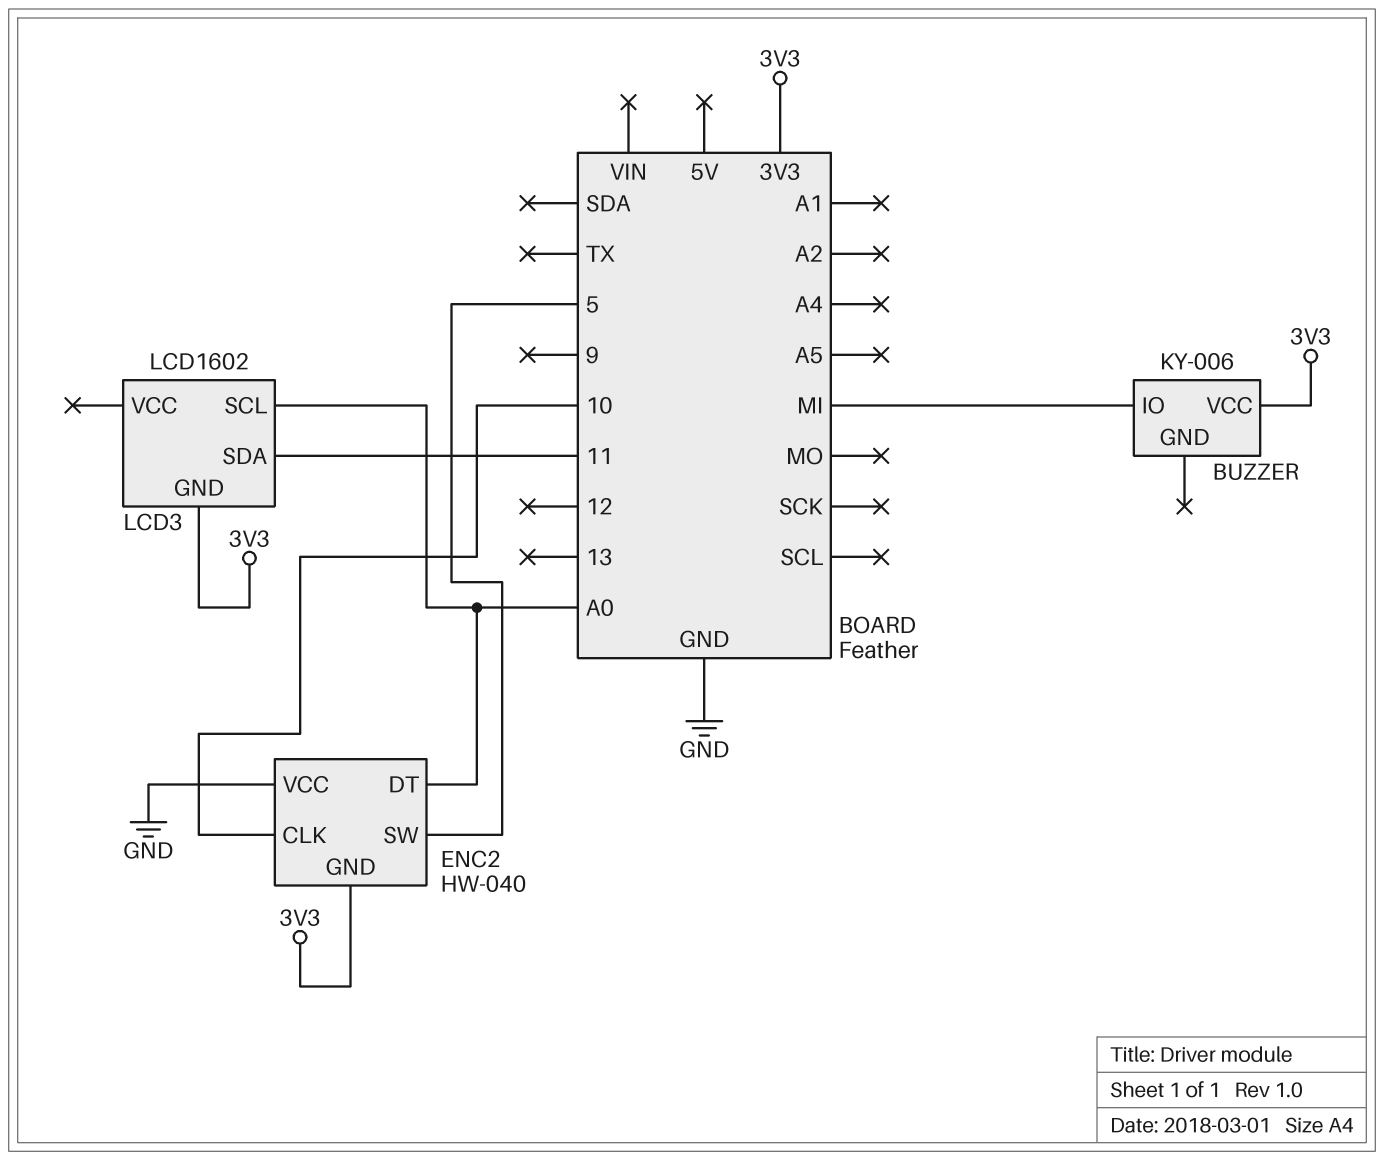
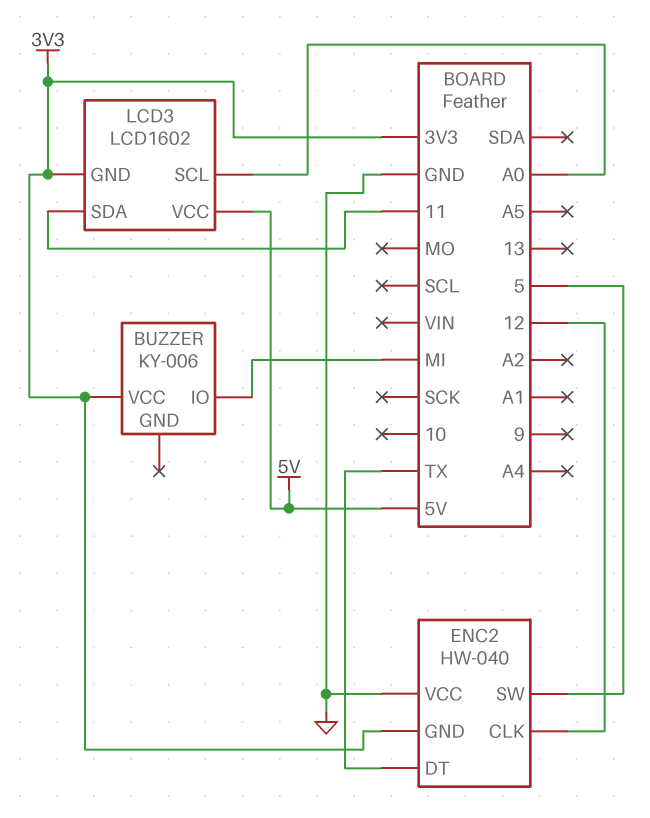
ENC2 pin CLK: 10 -> 12
ENC2 pin DT: A0 -> TX
LCD3 pin VCC: none -> 5V

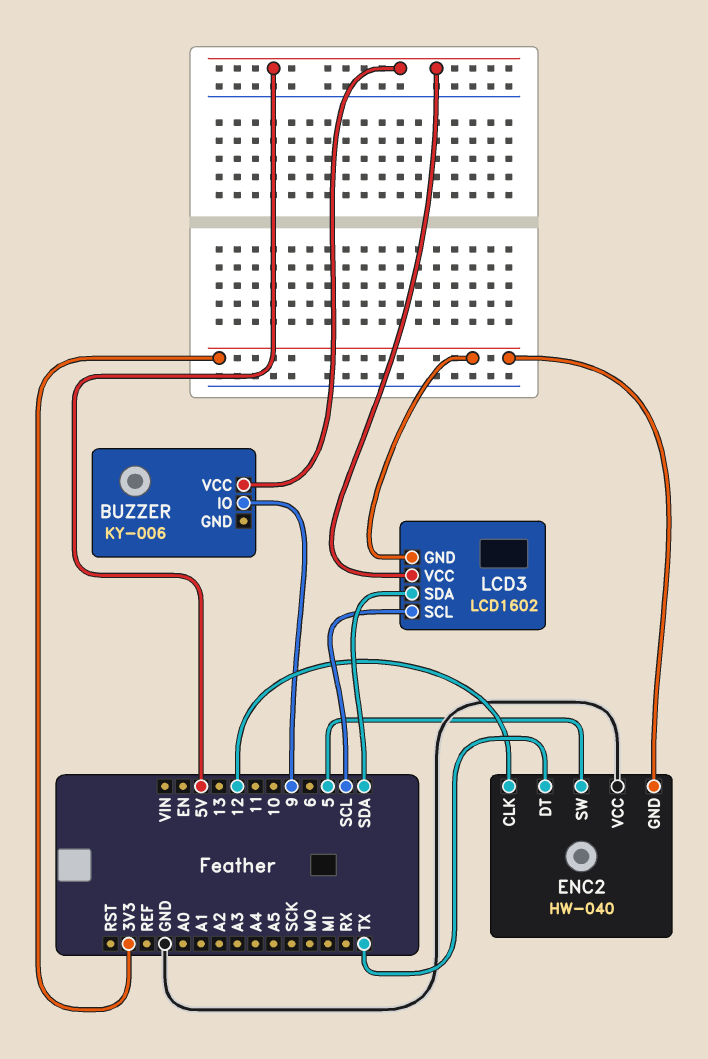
BUZZER pin IO: MI -> 9
BUZZER pin VCC: 3V3 -> 5V
LCD3 pin SCL: A0 -> SCL
LCD3 pin SDA: 11 -> SDA

